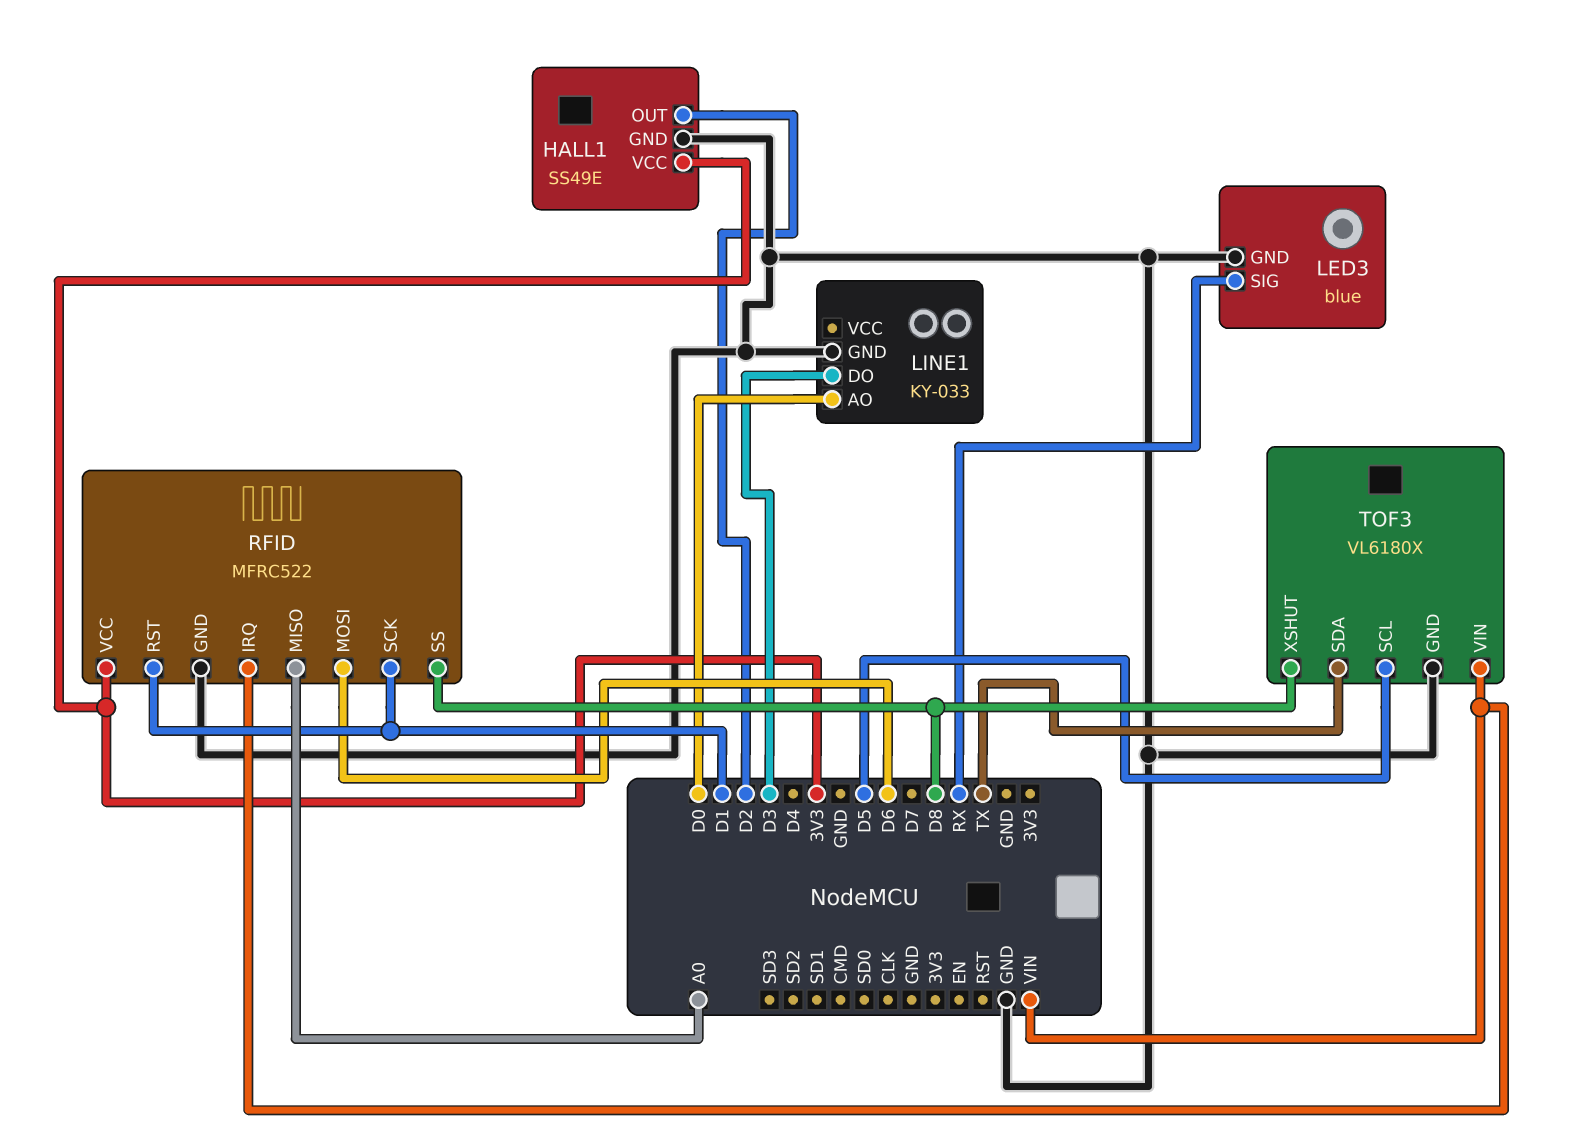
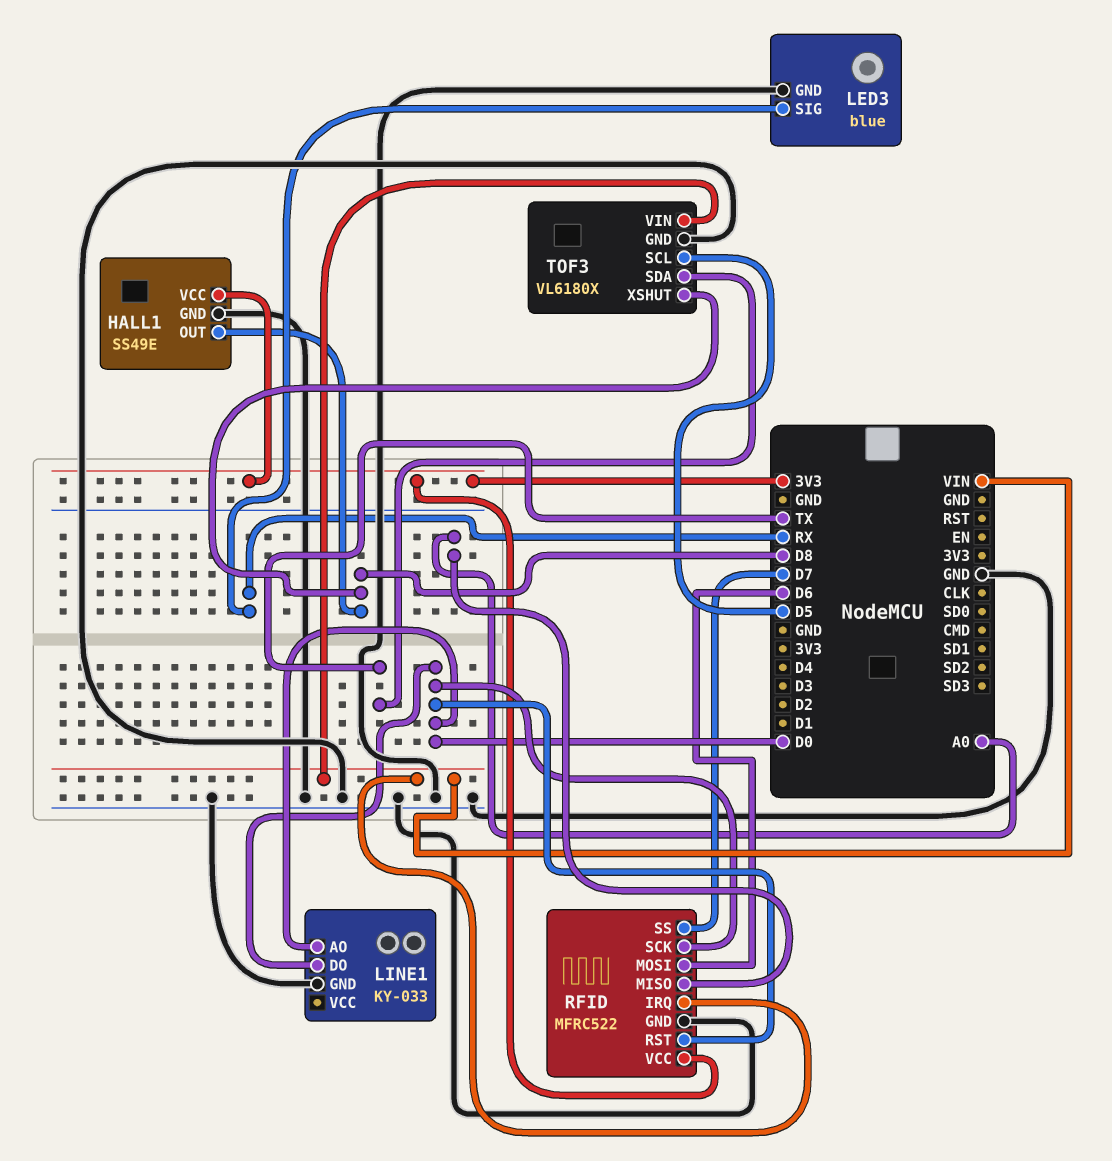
HALL1 pin OUT: D2 -> D8
LINE1 pin DO: D3 -> D0
RFID pin RST: D1 -> D0
RFID pin SCK: D1 -> D0
RFID pin SS: D8 -> D7

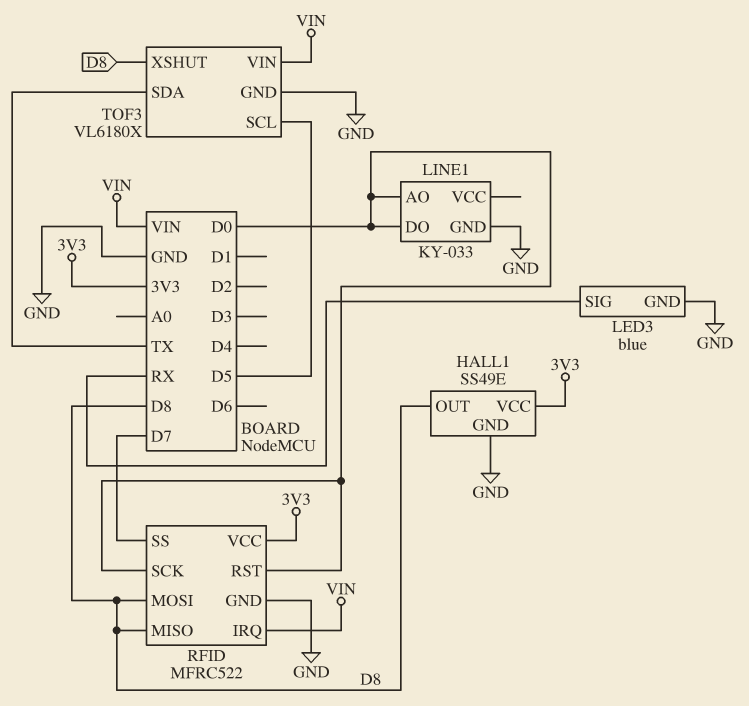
RFID pin MISO: A0 -> D8
RFID pin MOSI: D6 -> D8

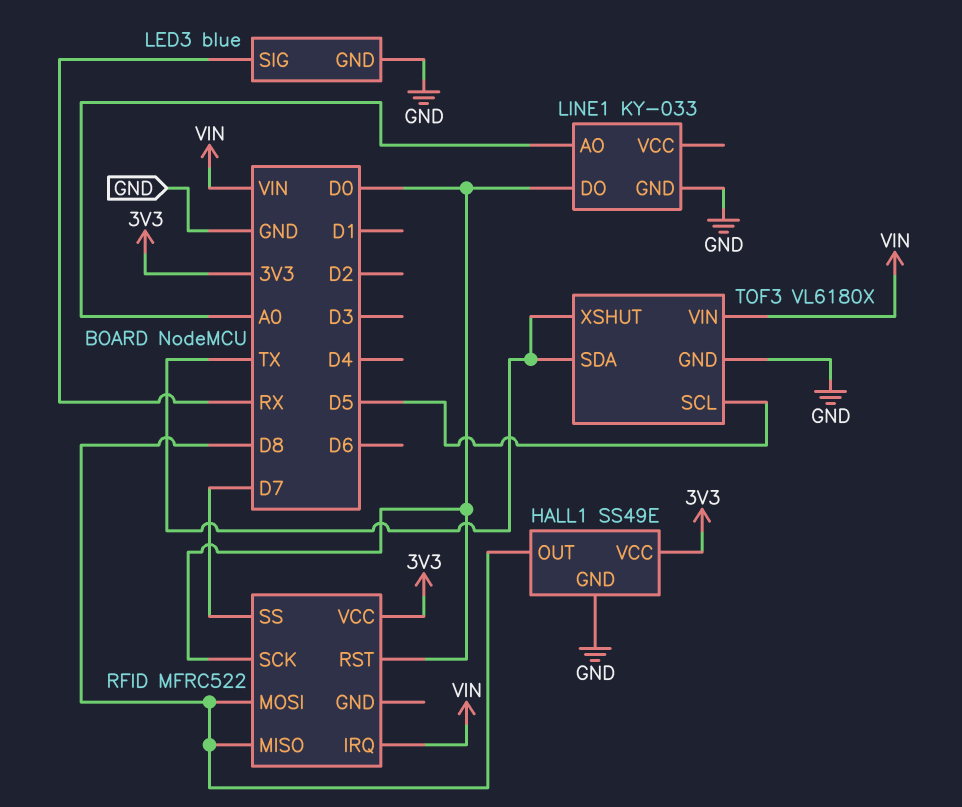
LINE1 pin AO: D0 -> A0
RFID pin GND: GND -> none
TOF3 pin XSHUT: D8 -> TX

